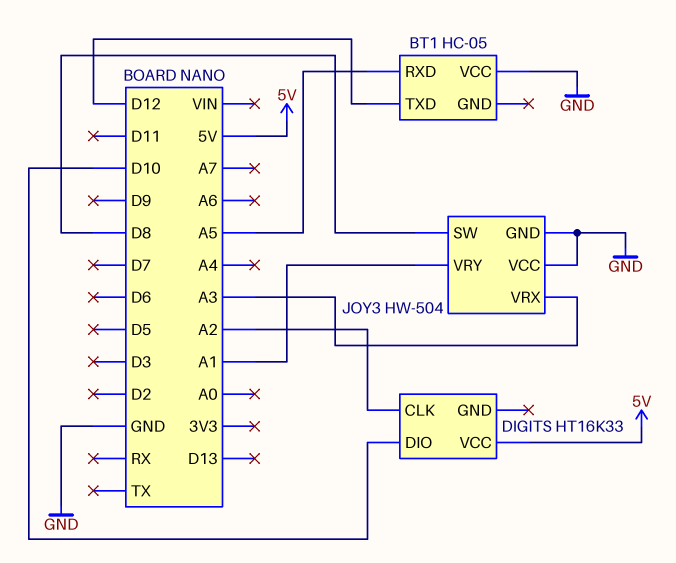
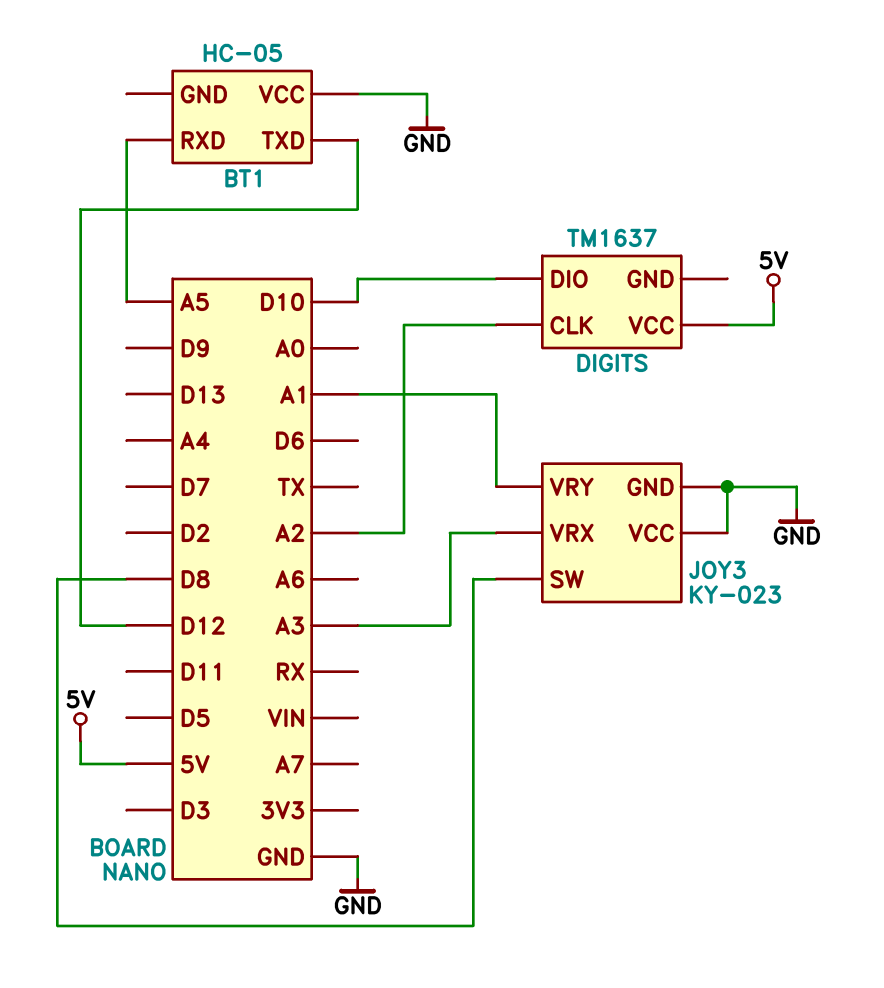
DIGITS: HT16K33 -> TM1637
JOY3: HW-504 -> KY-023

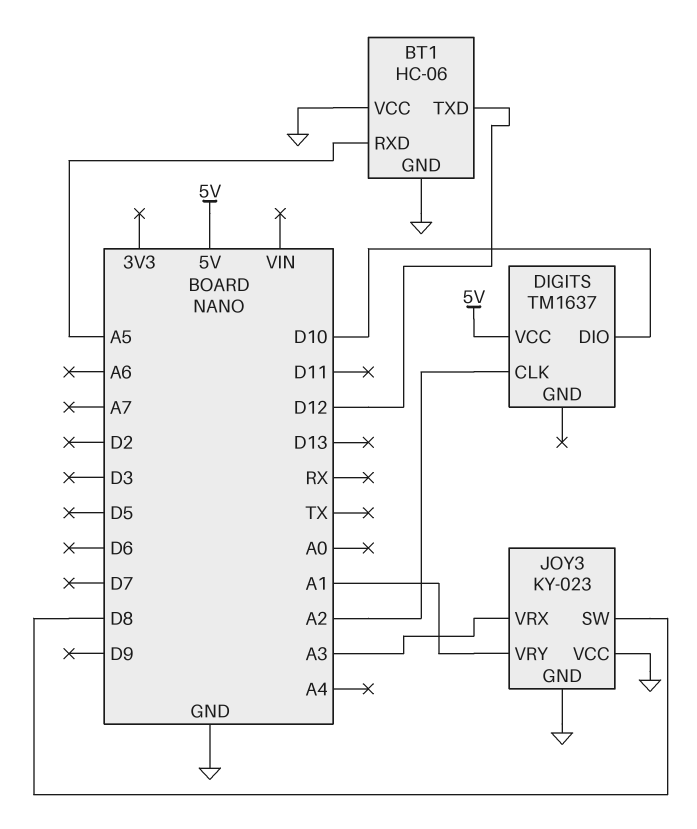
BT1: HC-05 -> HC-06
BT1 pin GND: none -> GND

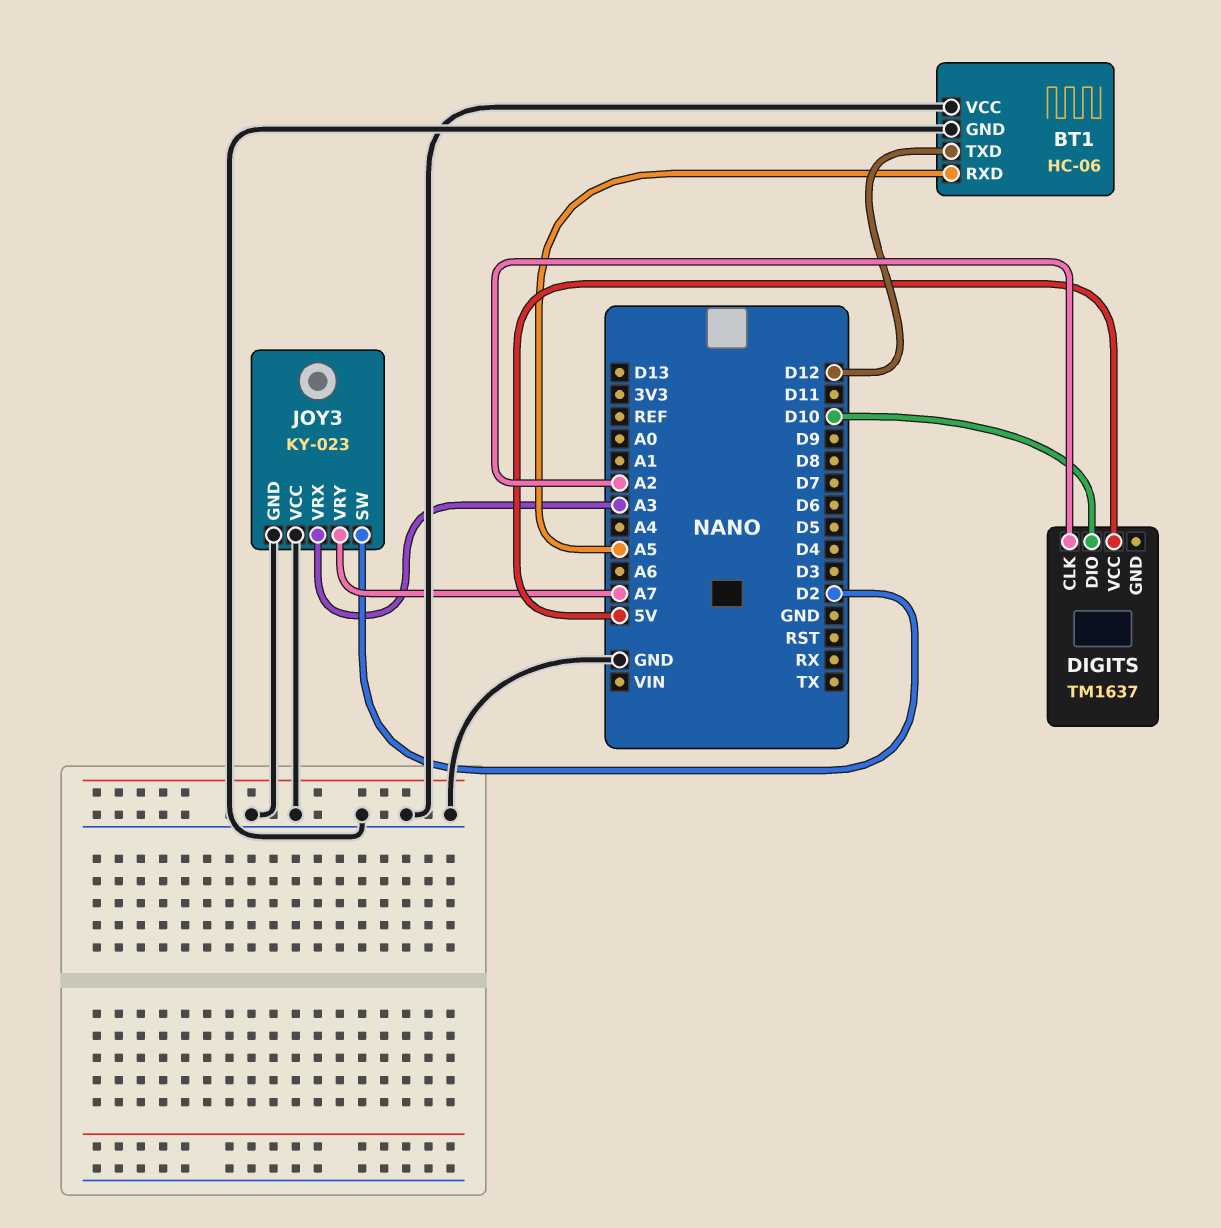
JOY3 pin SW: D8 -> D2
JOY3 pin VRY: A1 -> A7

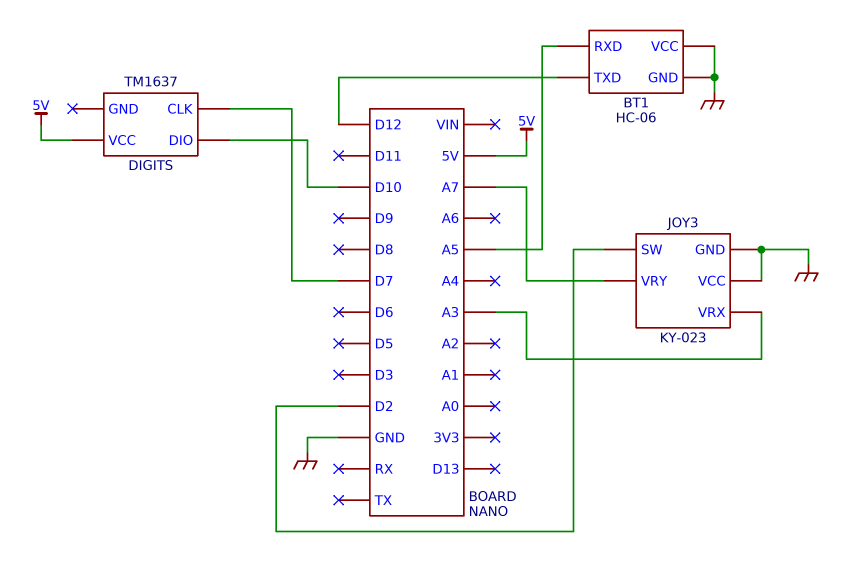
DIGITS pin CLK: A2 -> D7

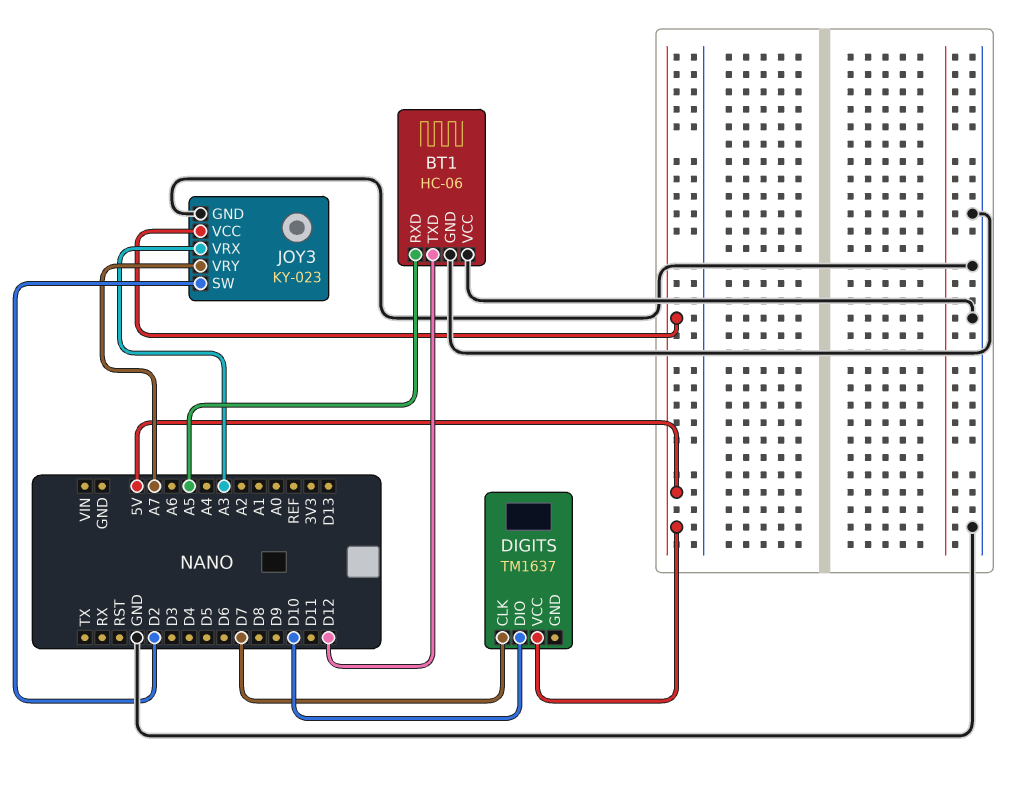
JOY3 pin VCC: GND -> 5V

